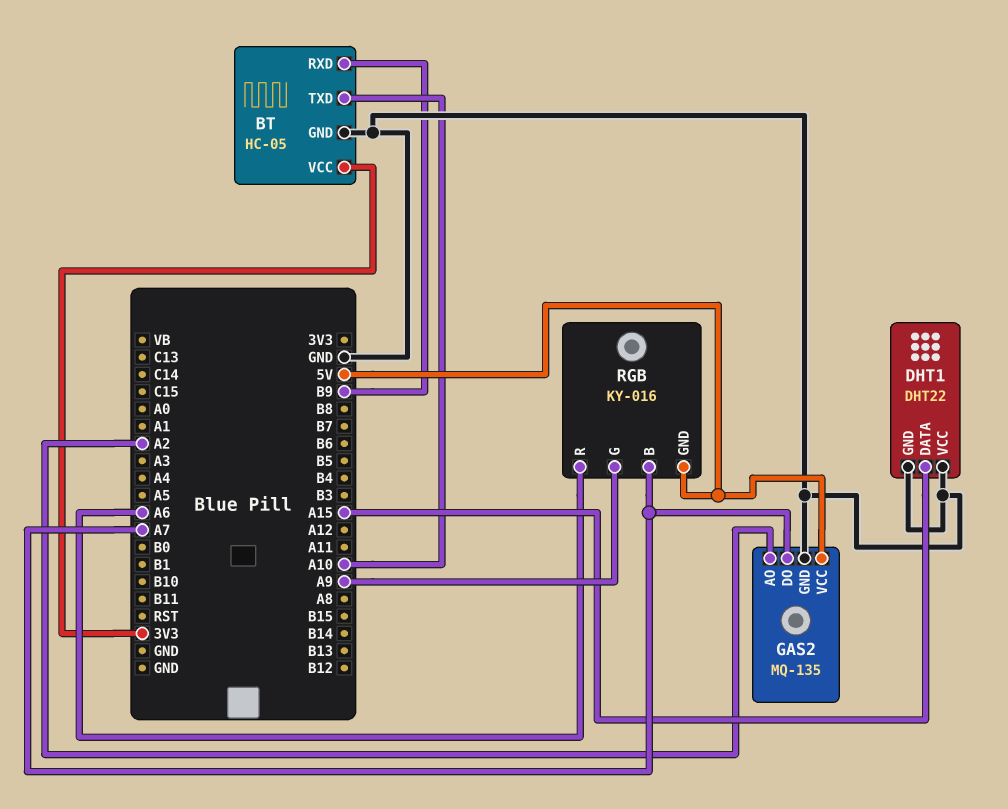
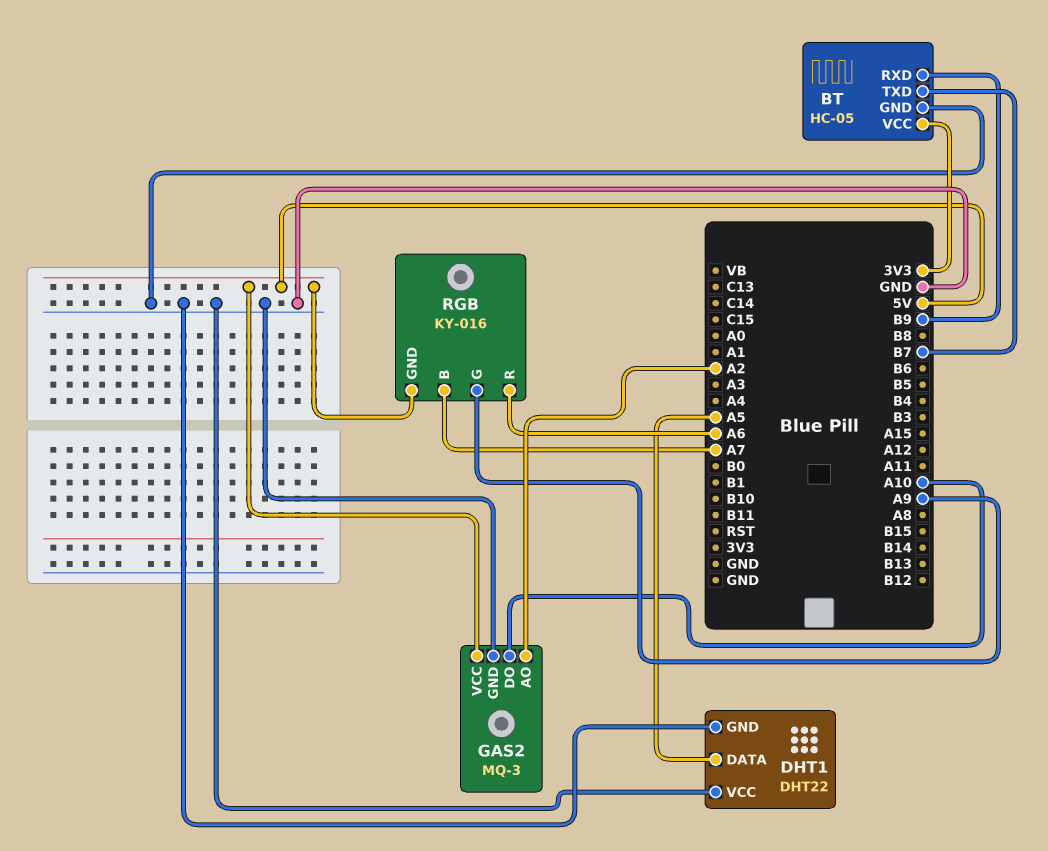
BT pin TXD: A10 -> B7
DHT1 pin DATA: A15 -> A5
GAS2: MQ-135 -> MQ-3
GAS2 pin DO: A7 -> A10

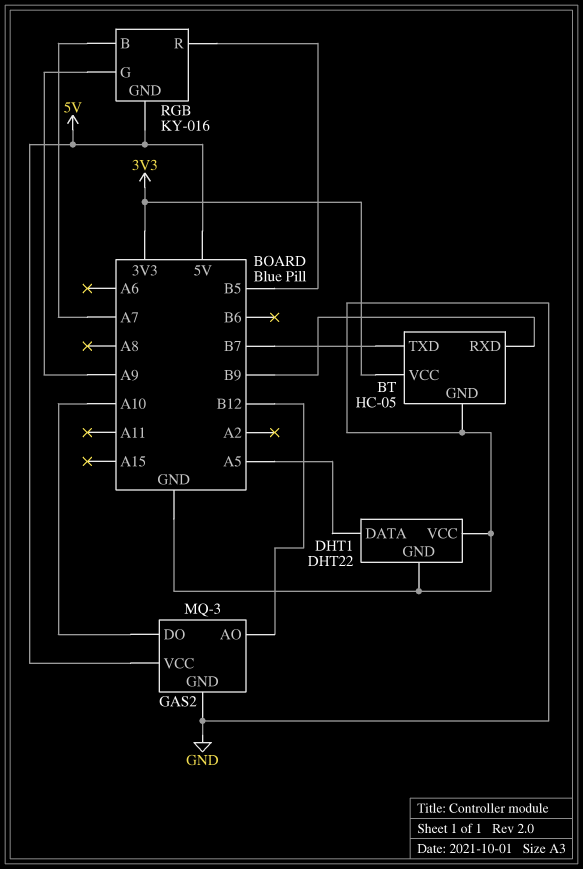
GAS2 pin AO: A2 -> B12
RGB pin R: A6 -> B5

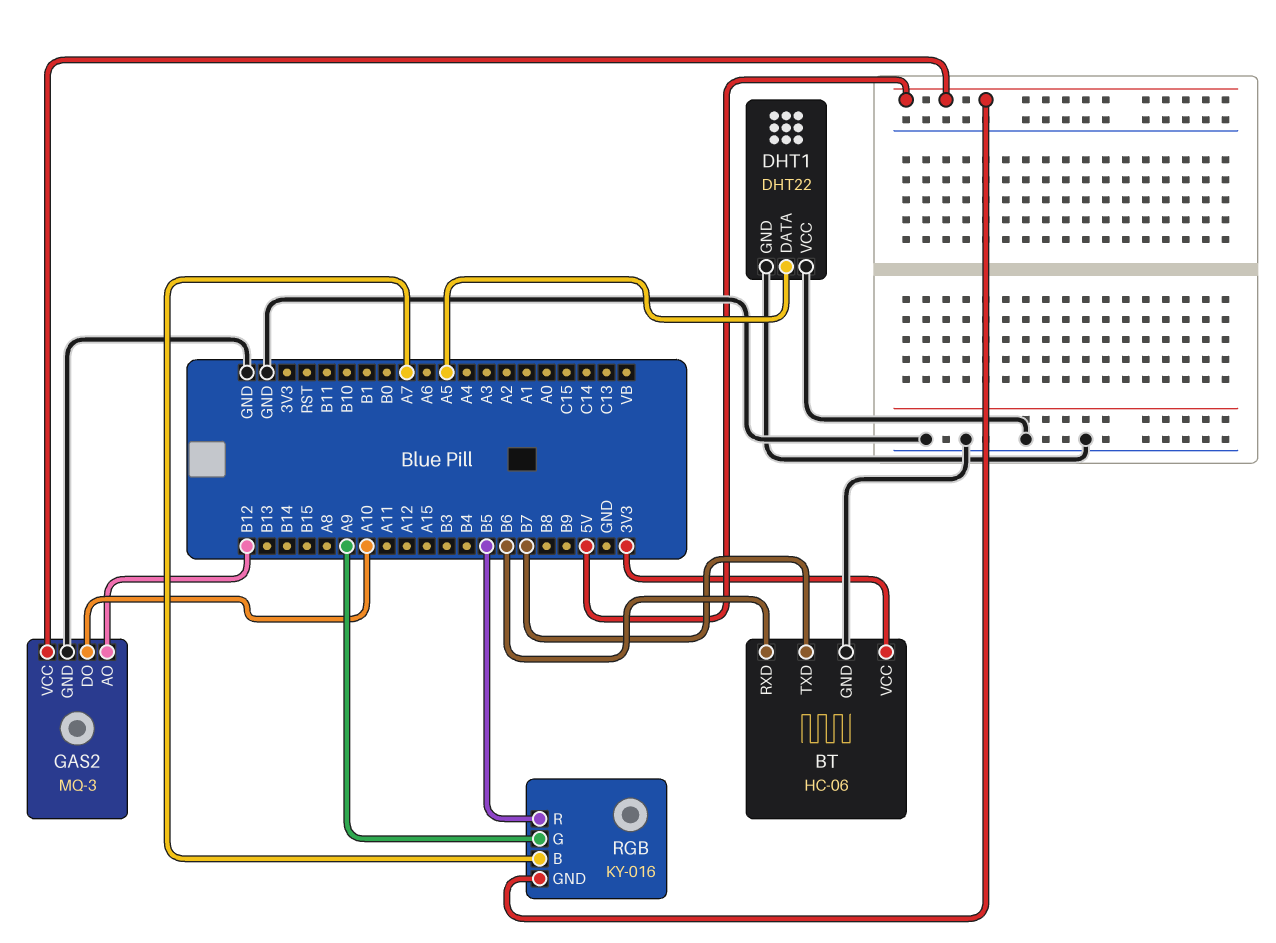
BT: HC-05 -> HC-06
BT pin RXD: B9 -> B6

